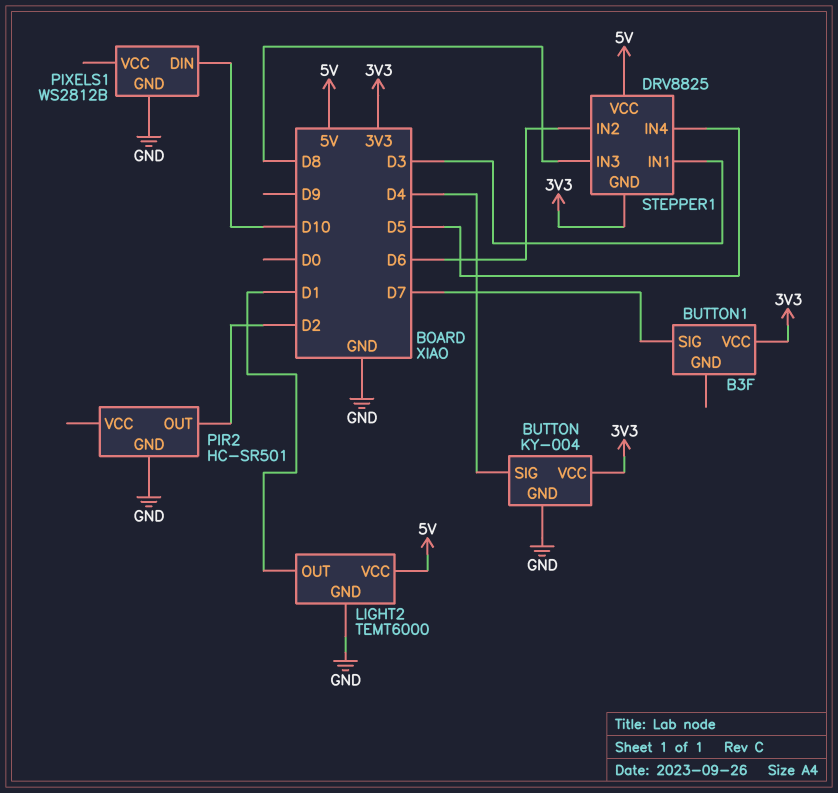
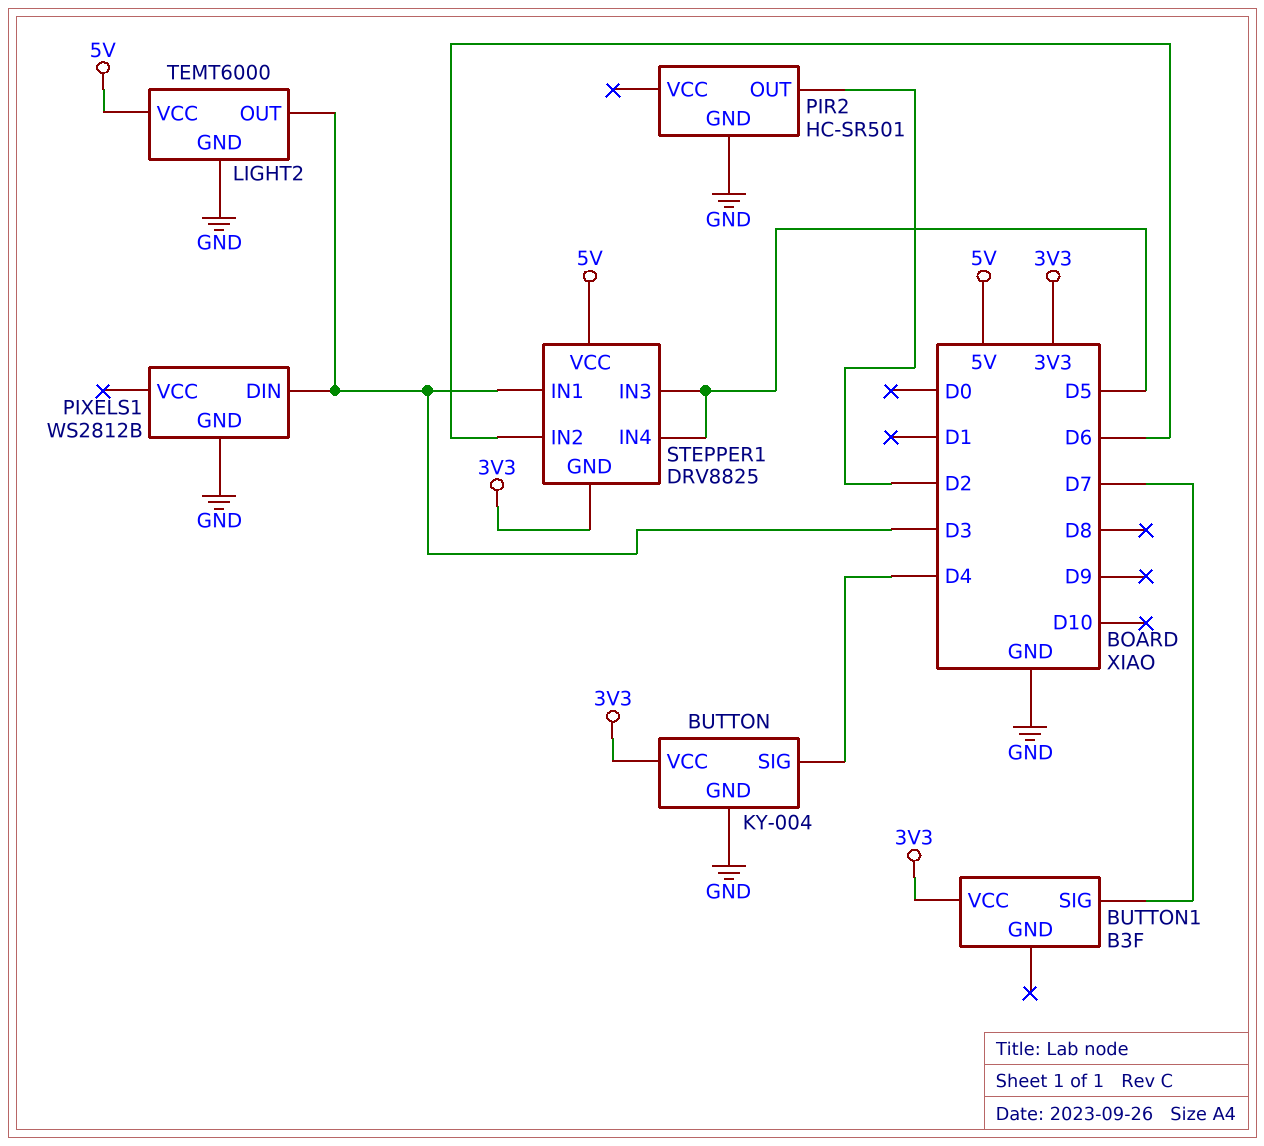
LIGHT2 pin OUT: D1 -> D3
PIXELS1 pin DIN: D10 -> D3
STEPPER1 pin IN3: D8 -> D5

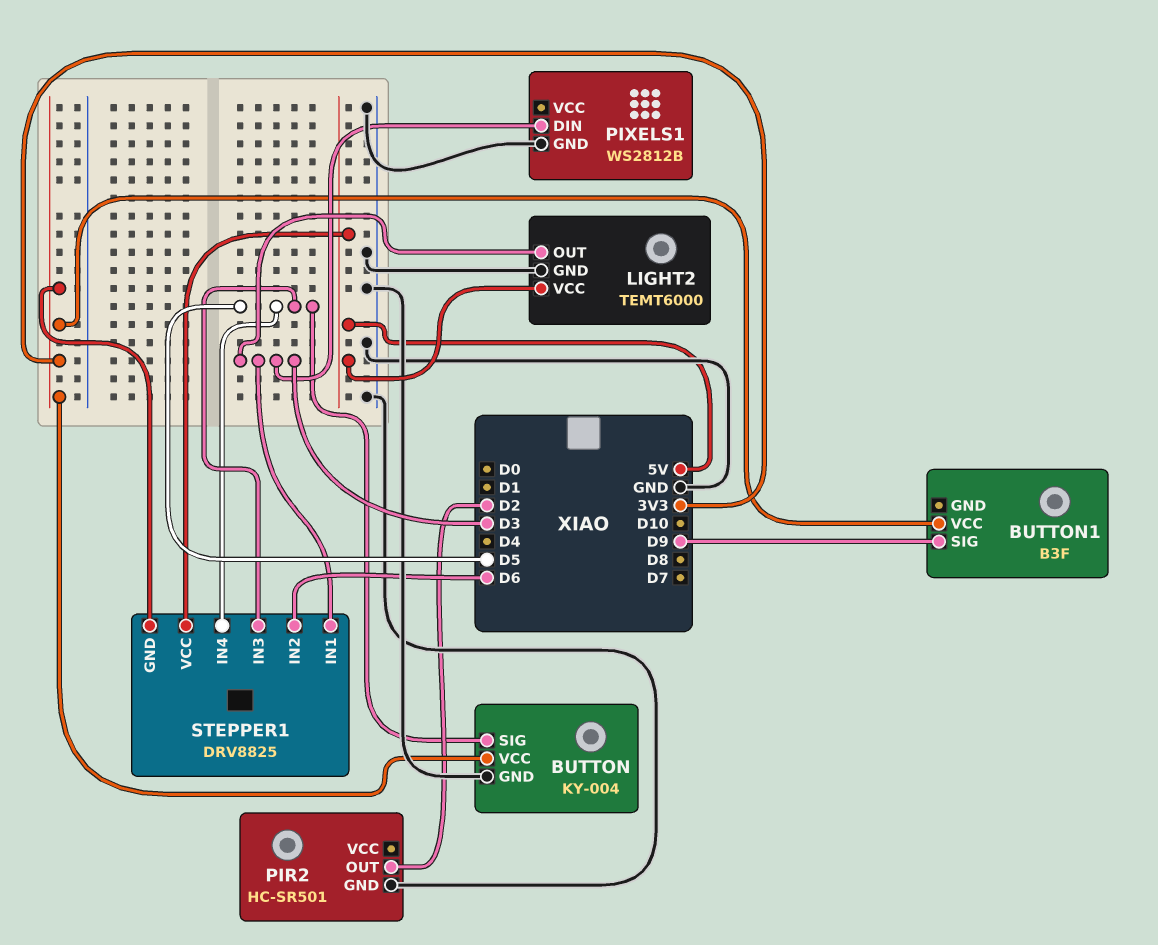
BUTTON pin SIG: D4 -> D5
BUTTON1 pin SIG: D7 -> D9

